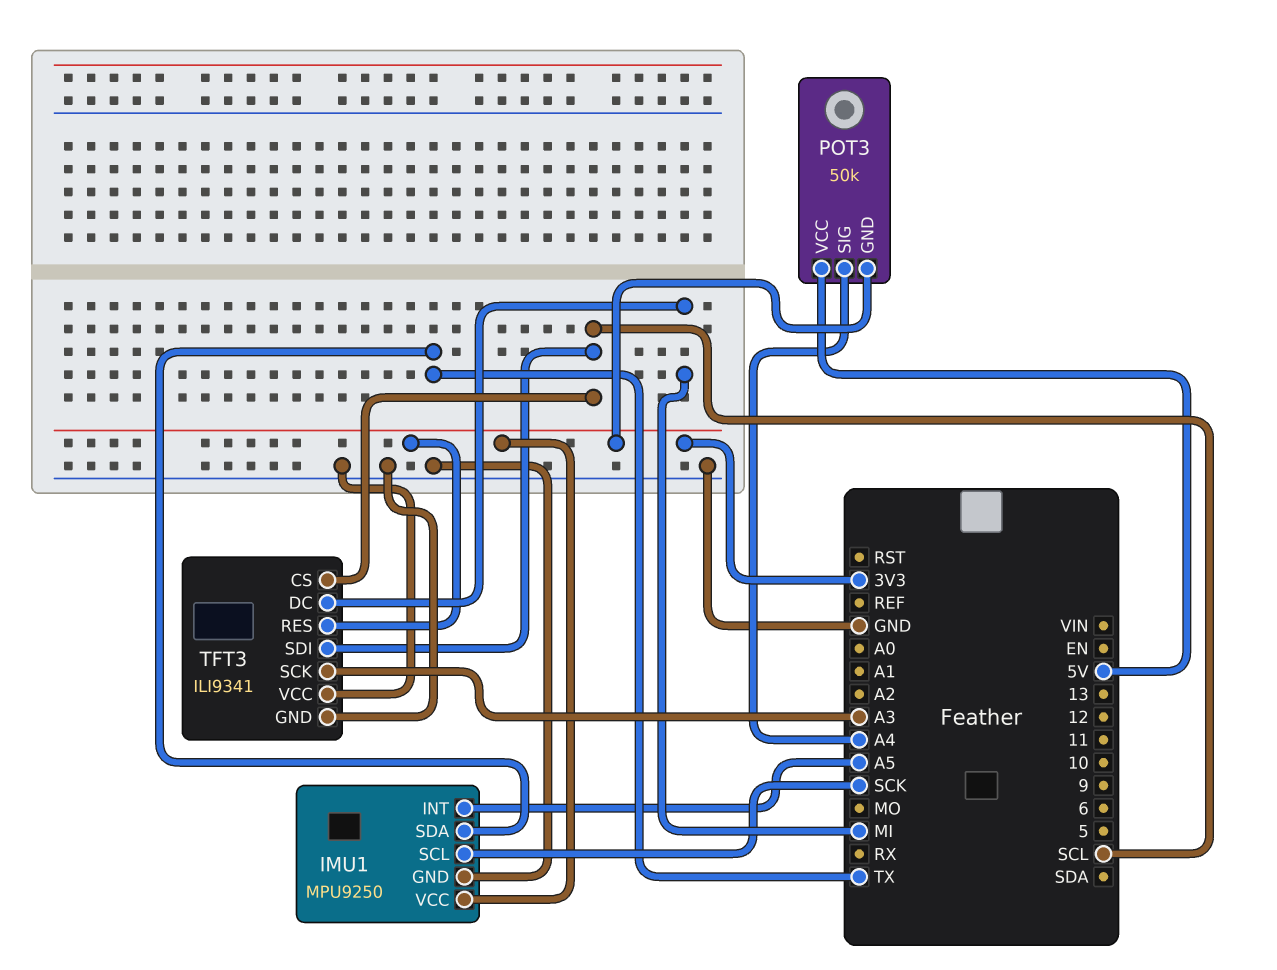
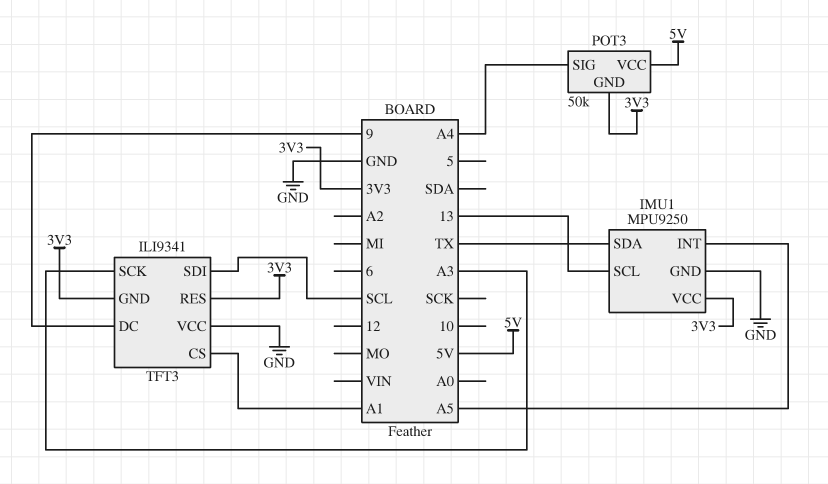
IMU1 pin SCL: SCK -> 13
TFT3 pin CS: SCL -> A1
TFT3 pin DC: MI -> 9
TFT3 pin GND: GND -> 3V3

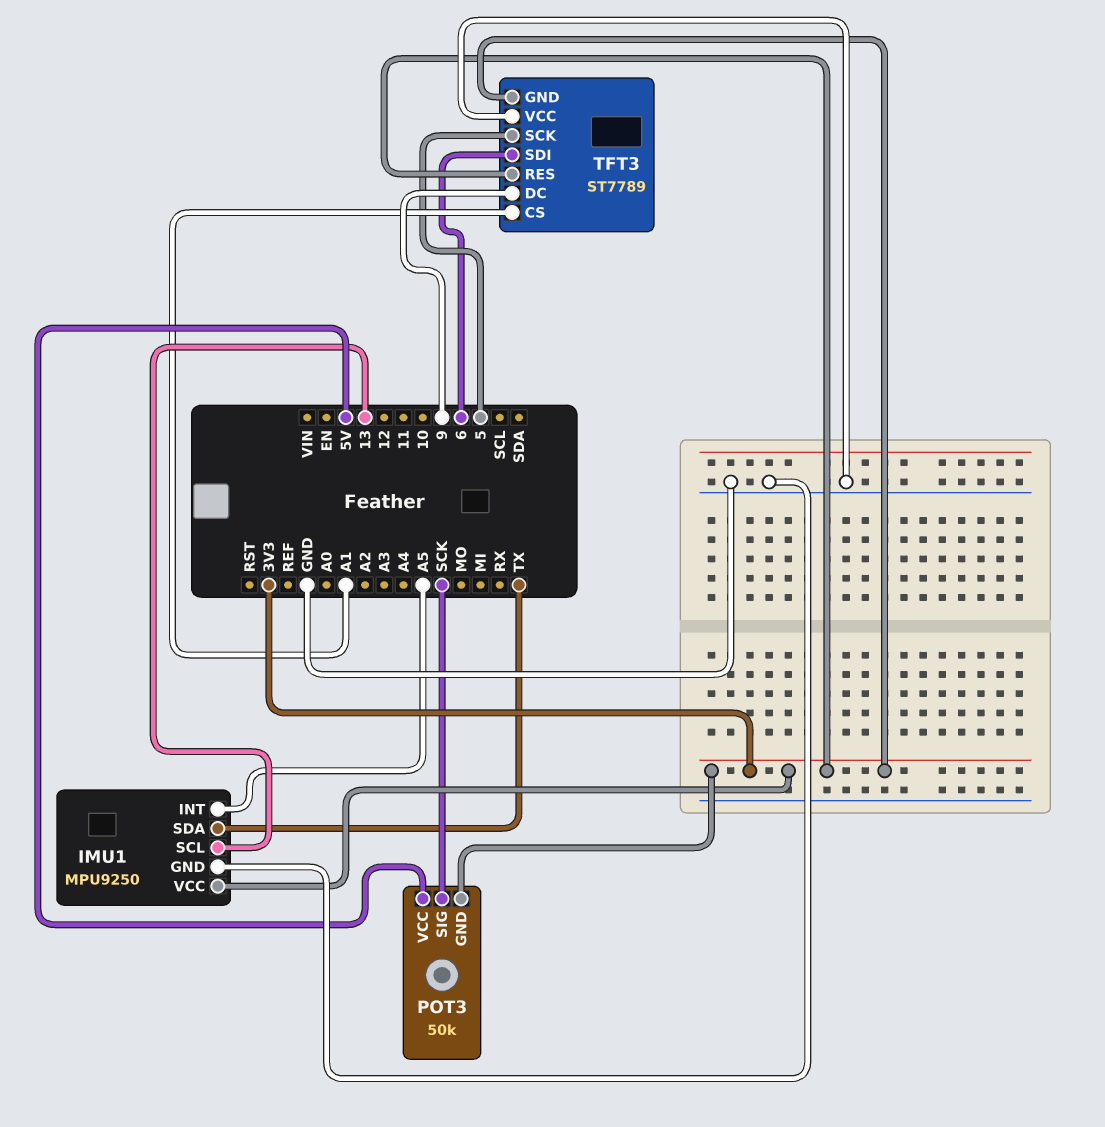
POT3 pin SIG: A4 -> SCK
TFT3: ILI9341 -> ST7789
TFT3 pin SCK: A3 -> 5
TFT3 pin SDI: SCL -> 6

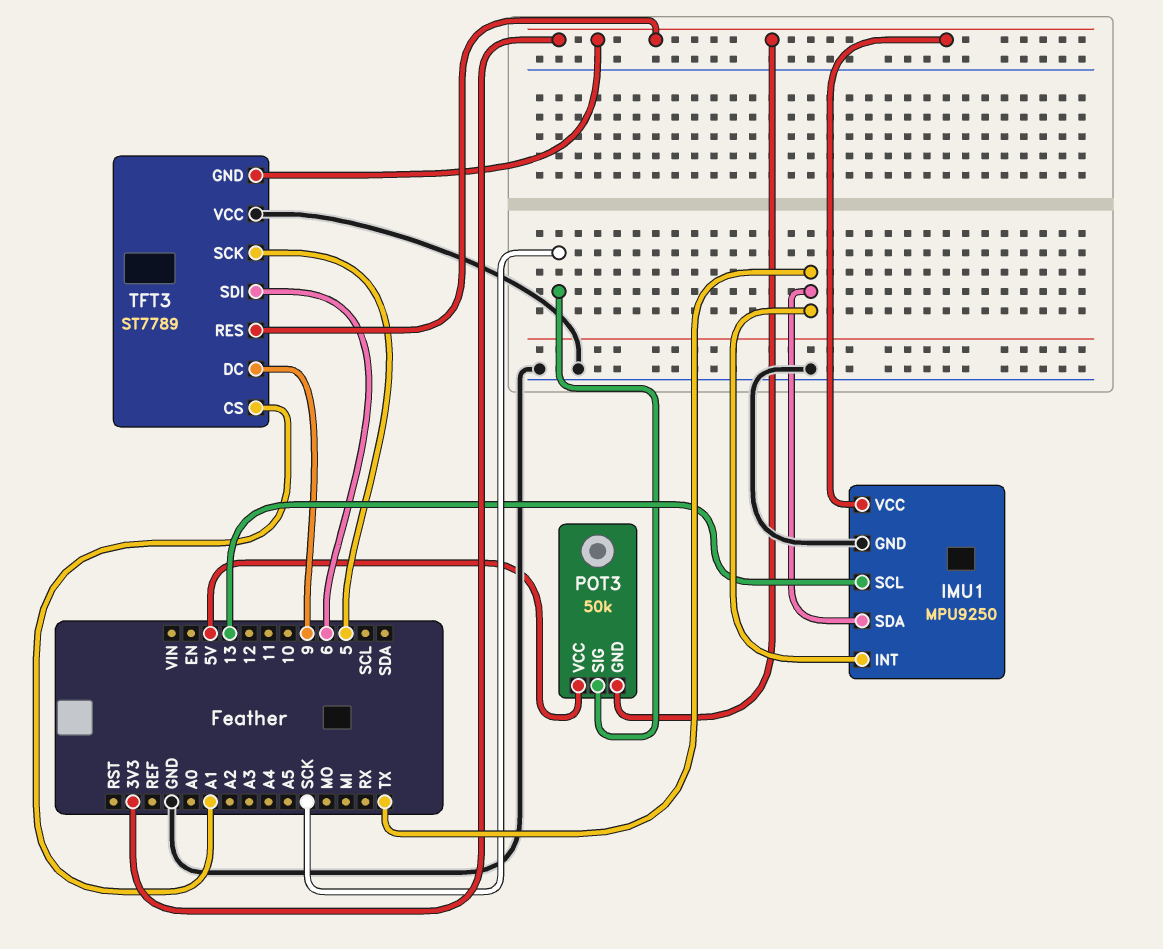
IMU1 pin INT: A5 -> TX

